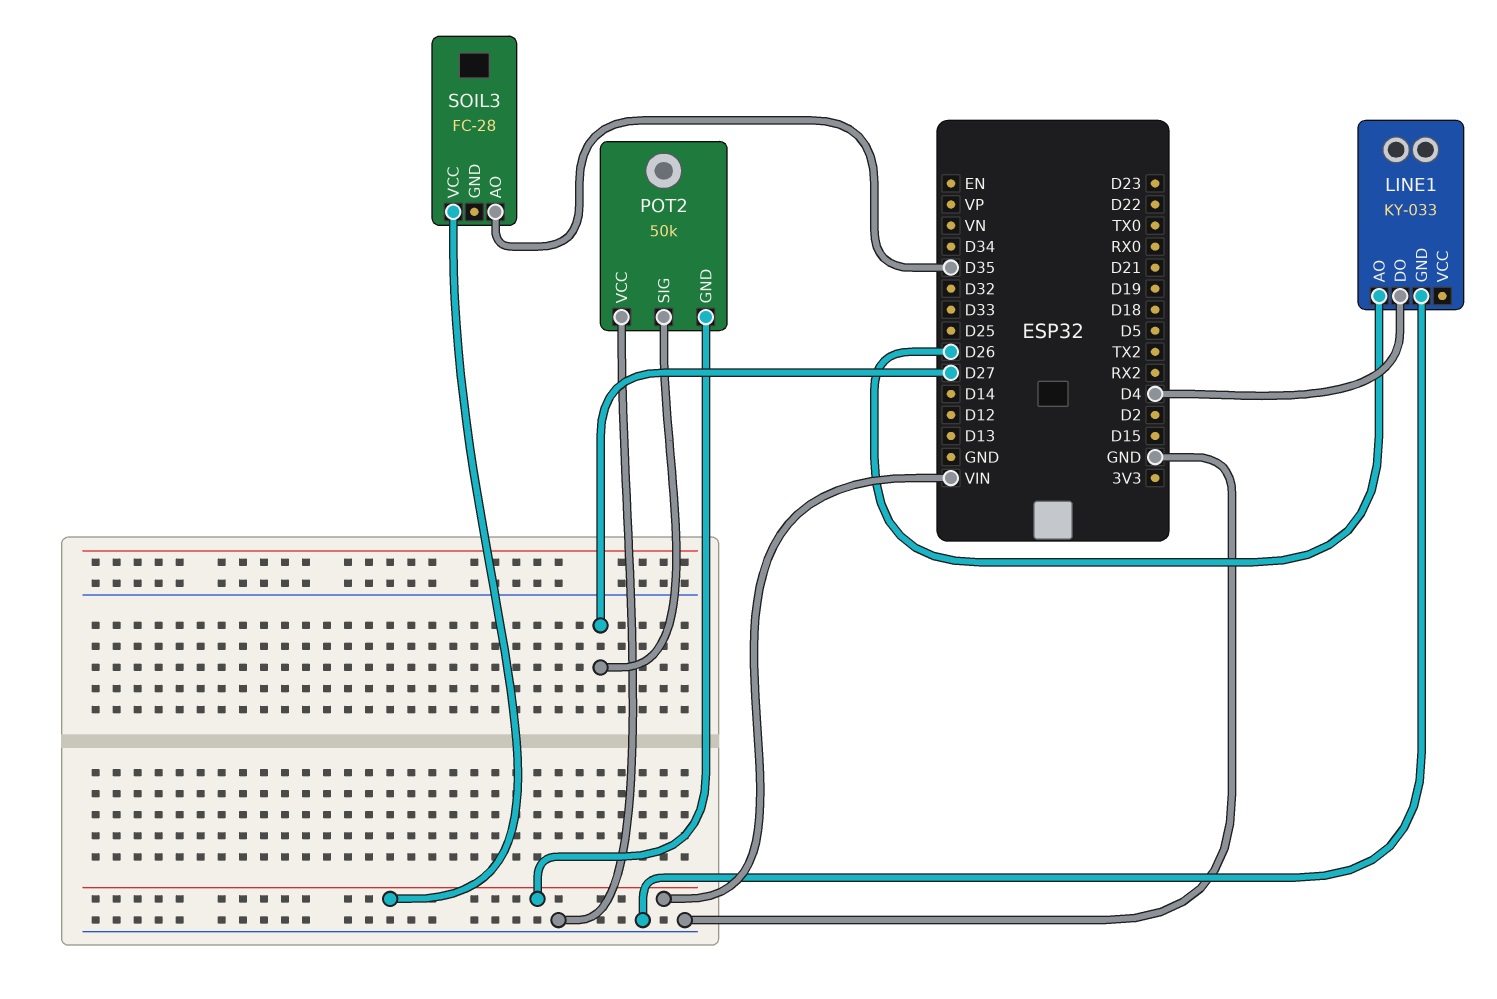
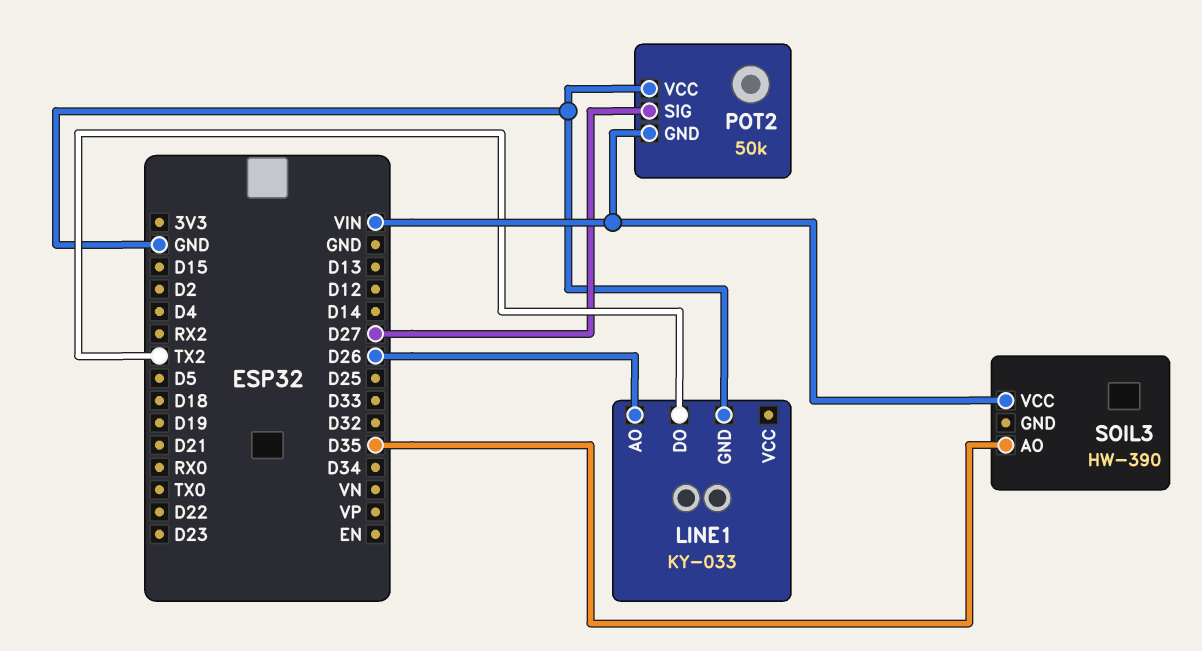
LINE1 pin DO: D4 -> TX2
SOIL3: FC-28 -> HW-390

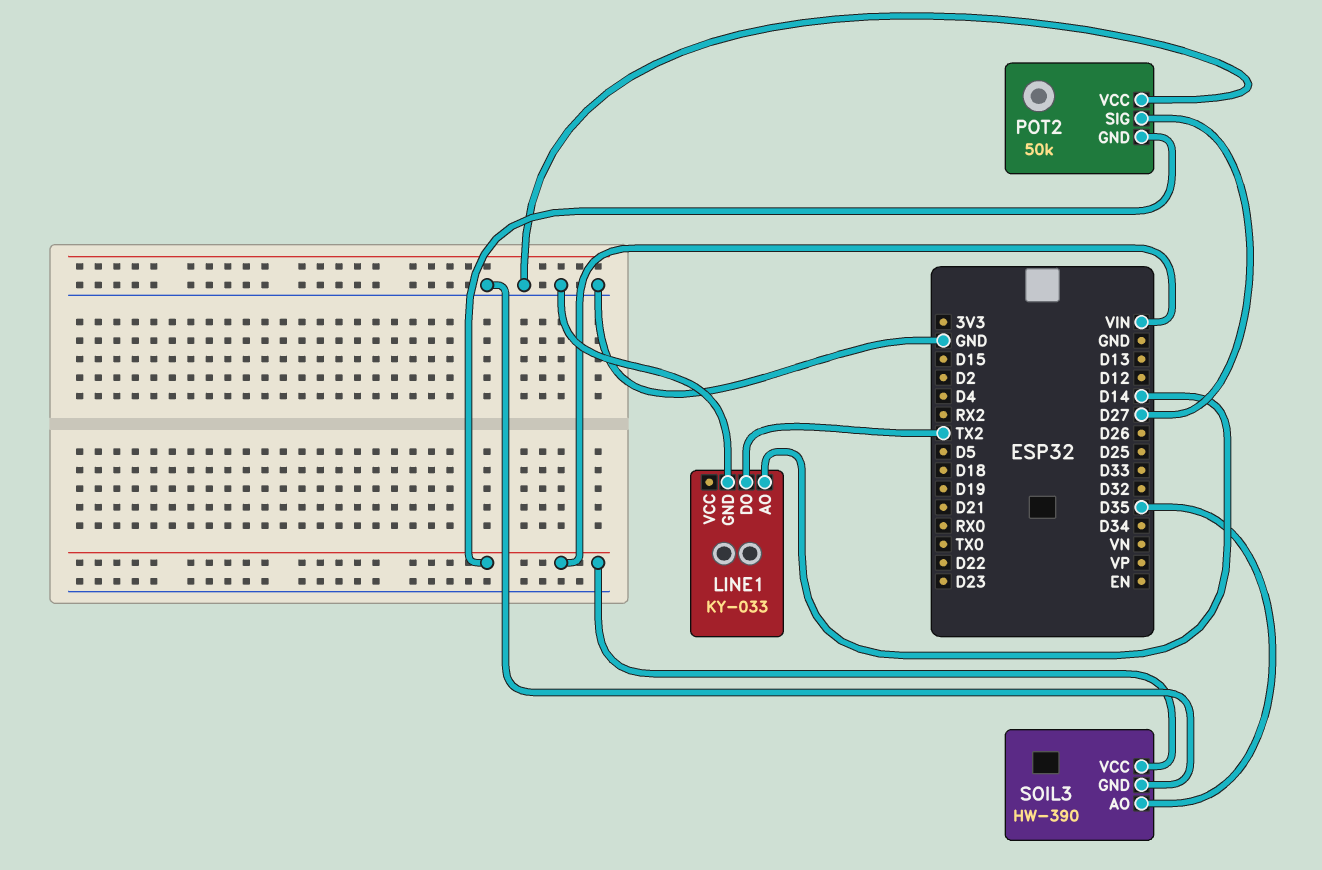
LINE1 pin AO: D26 -> D14
SOIL3 pin GND: none -> GND

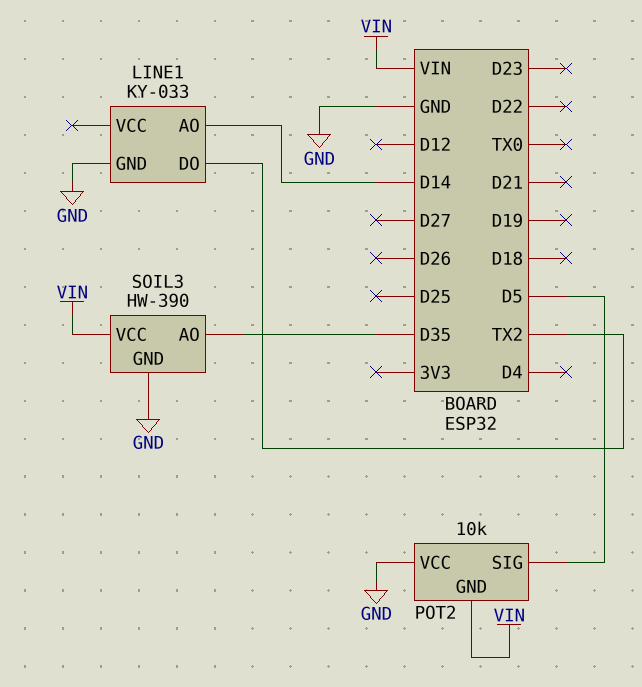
POT2: 50k -> 10k
POT2 pin SIG: D27 -> D5

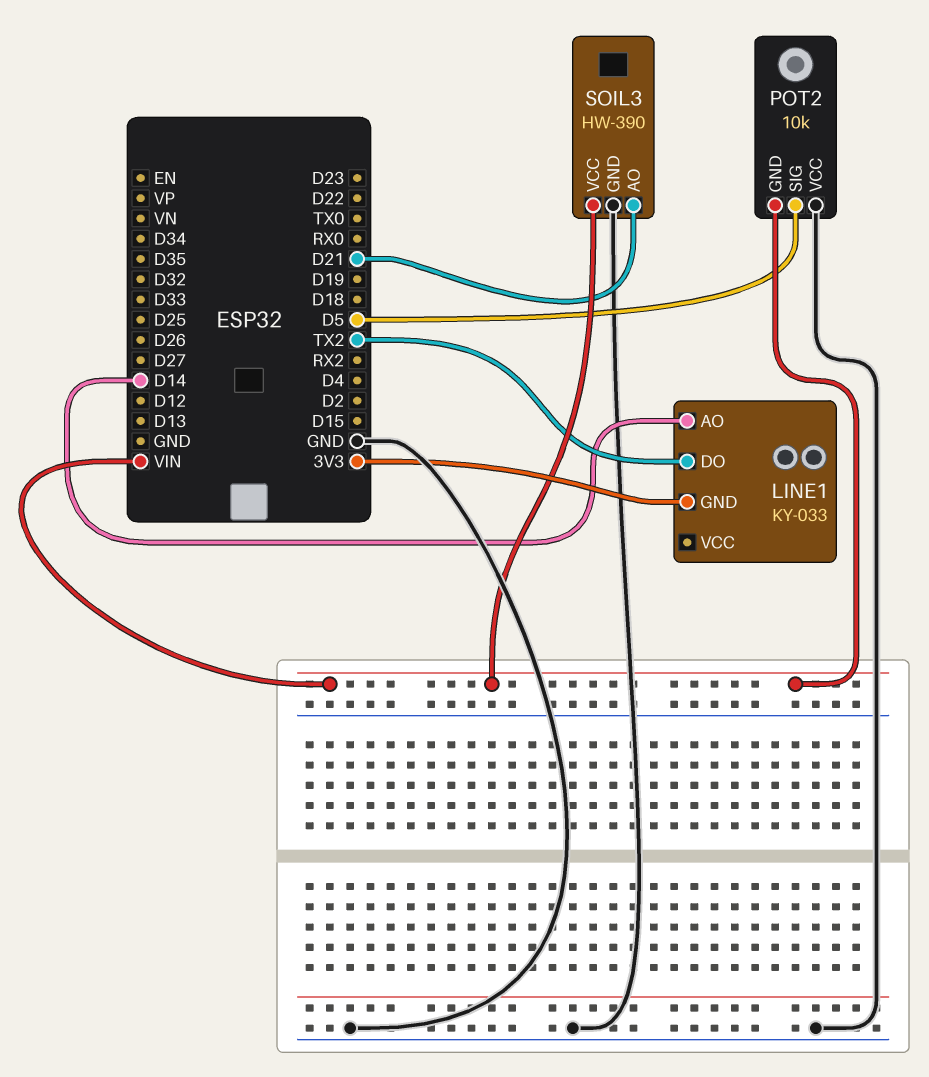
LINE1 pin GND: GND -> 3V3
SOIL3 pin AO: D35 -> D21

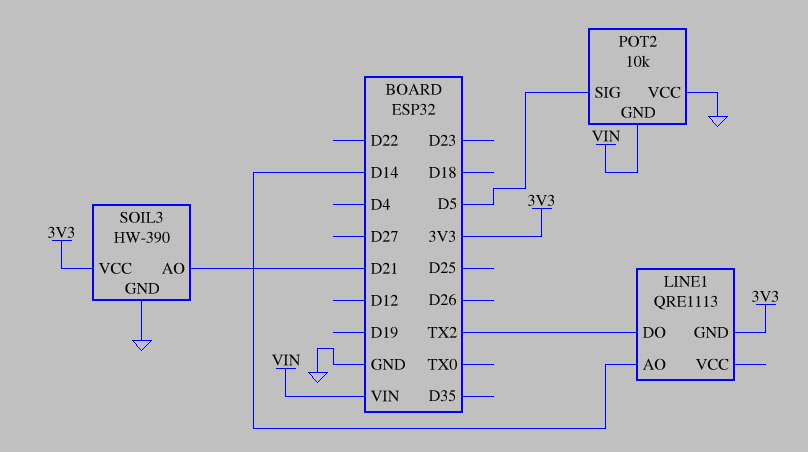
LINE1: KY-033 -> QRE1113
SOIL3 pin VCC: VIN -> 3V3

